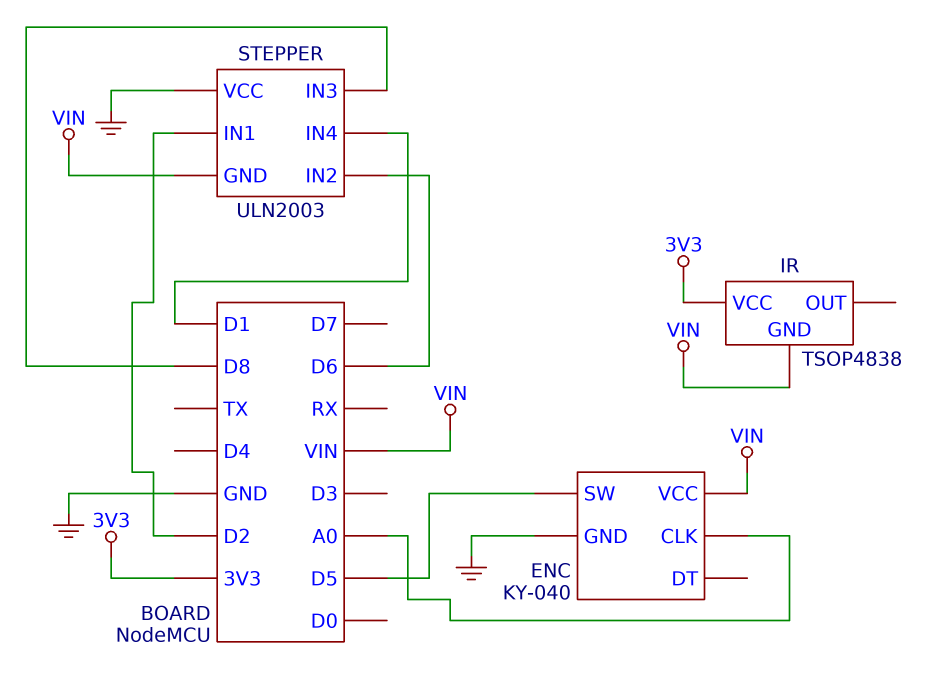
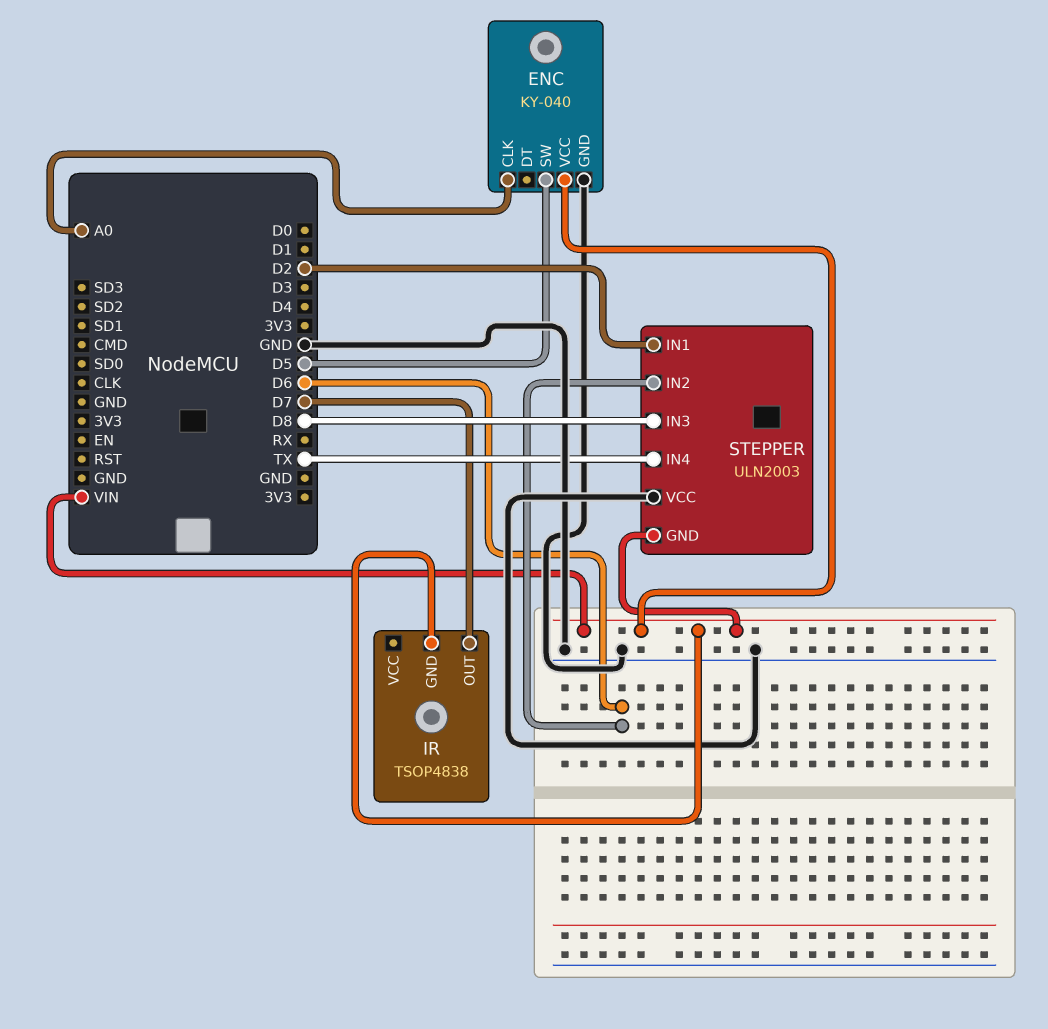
IR pin OUT: none -> D7
IR pin VCC: 3V3 -> none
STEPPER pin IN4: D1 -> TX

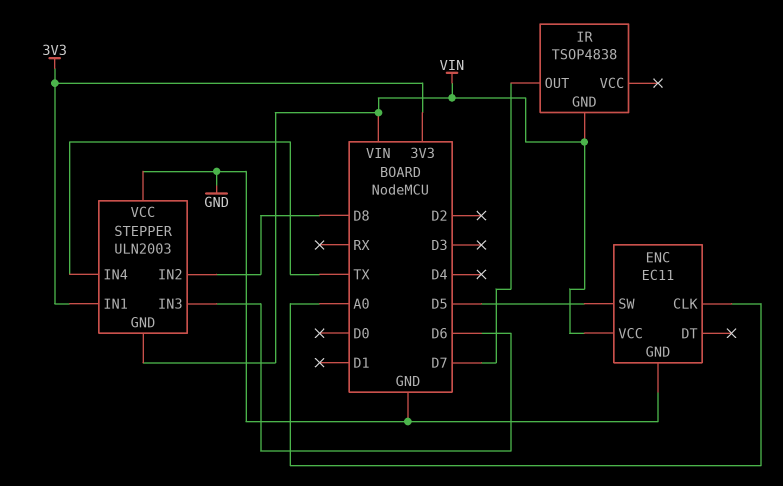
ENC: KY-040 -> EC11
STEPPER pin IN1: D2 -> 3V3
STEPPER pin IN2: D6 -> D8
STEPPER pin IN3: D8 -> D6

